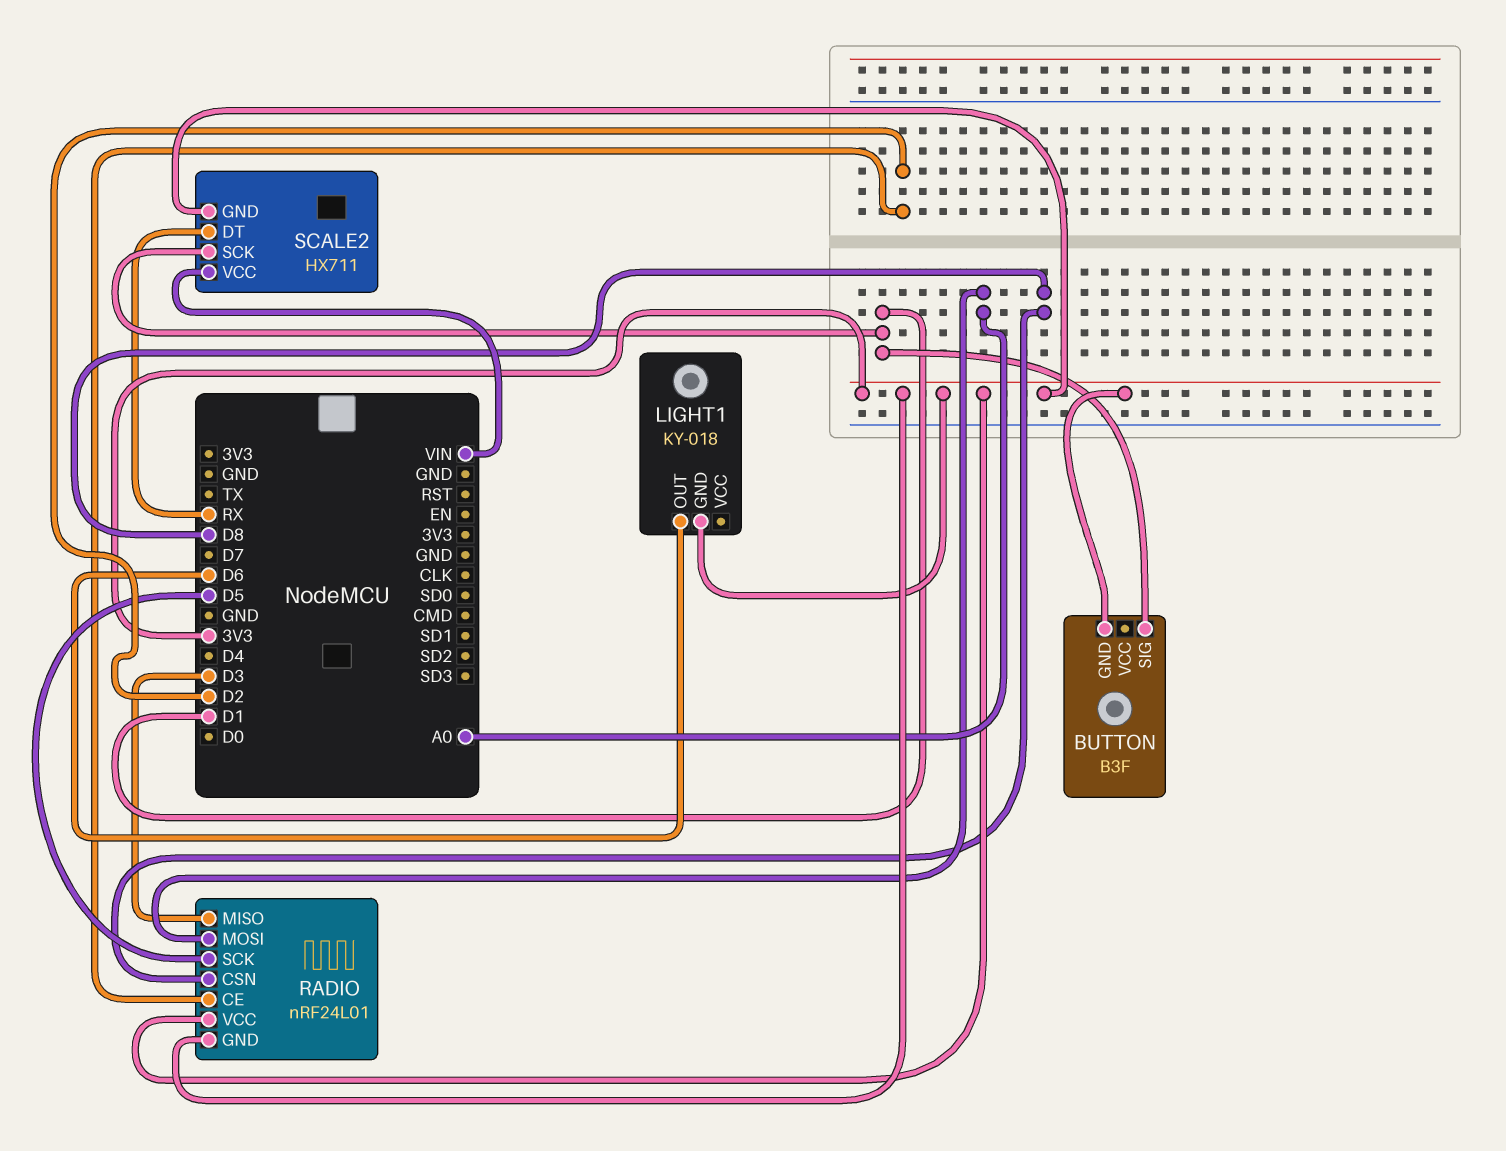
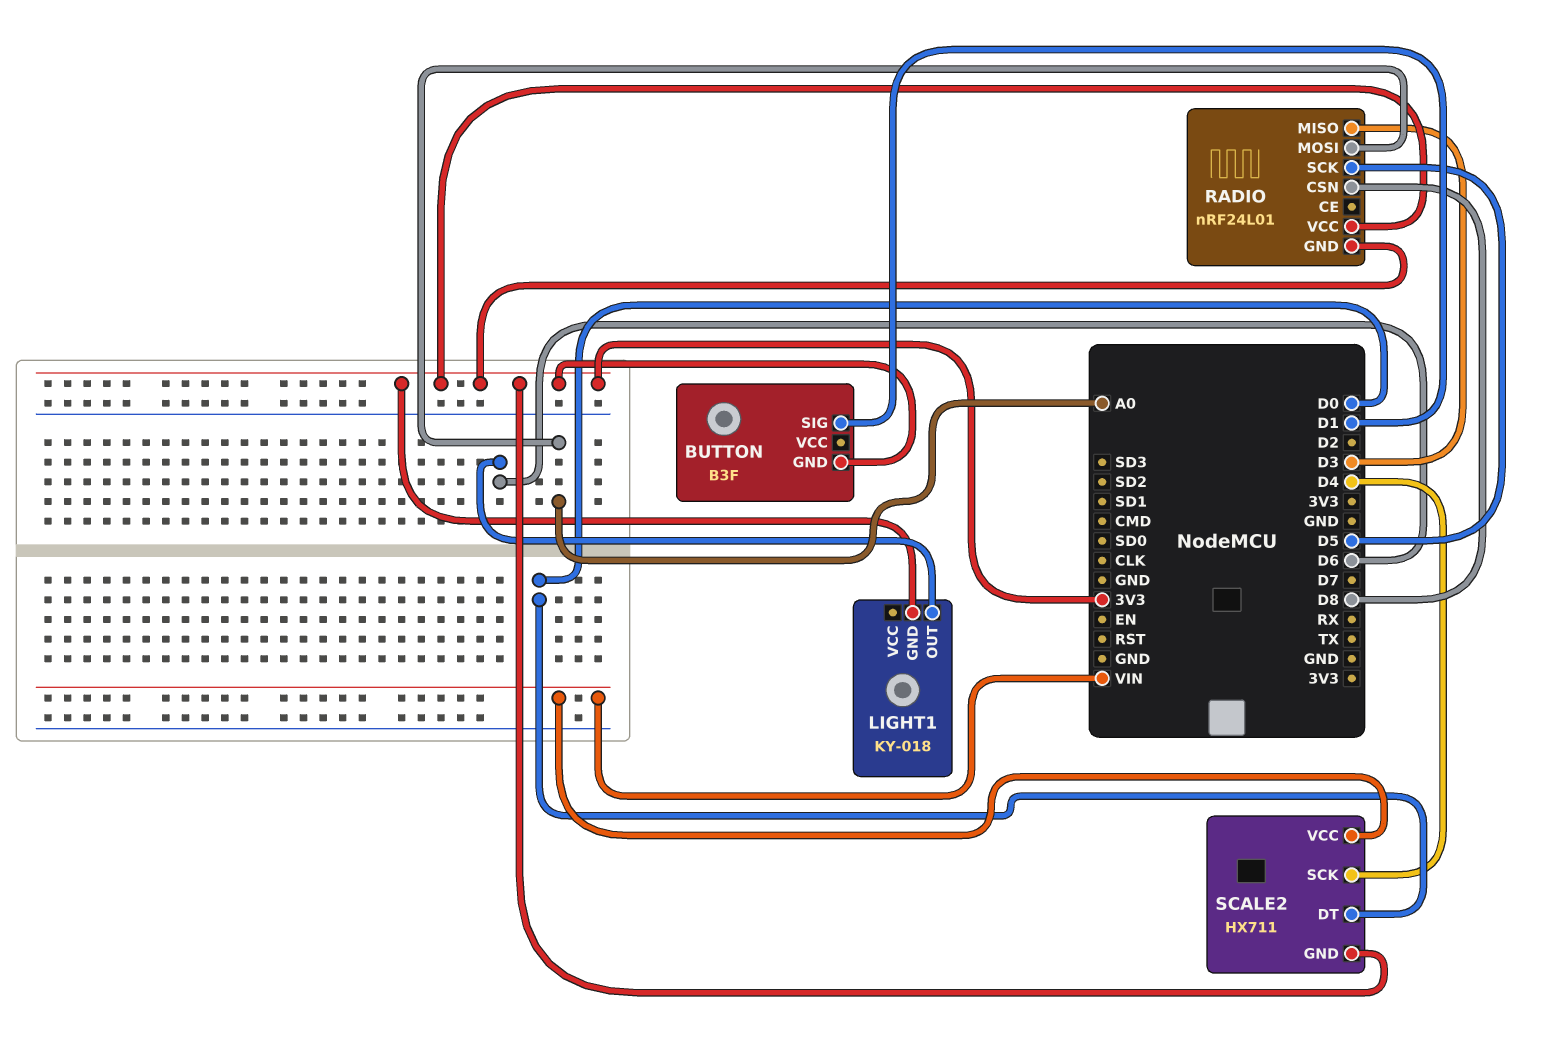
RADIO pin CE: D2 -> none
SCALE2 pin DT: RX -> D0
SCALE2 pin SCK: D1 -> D4

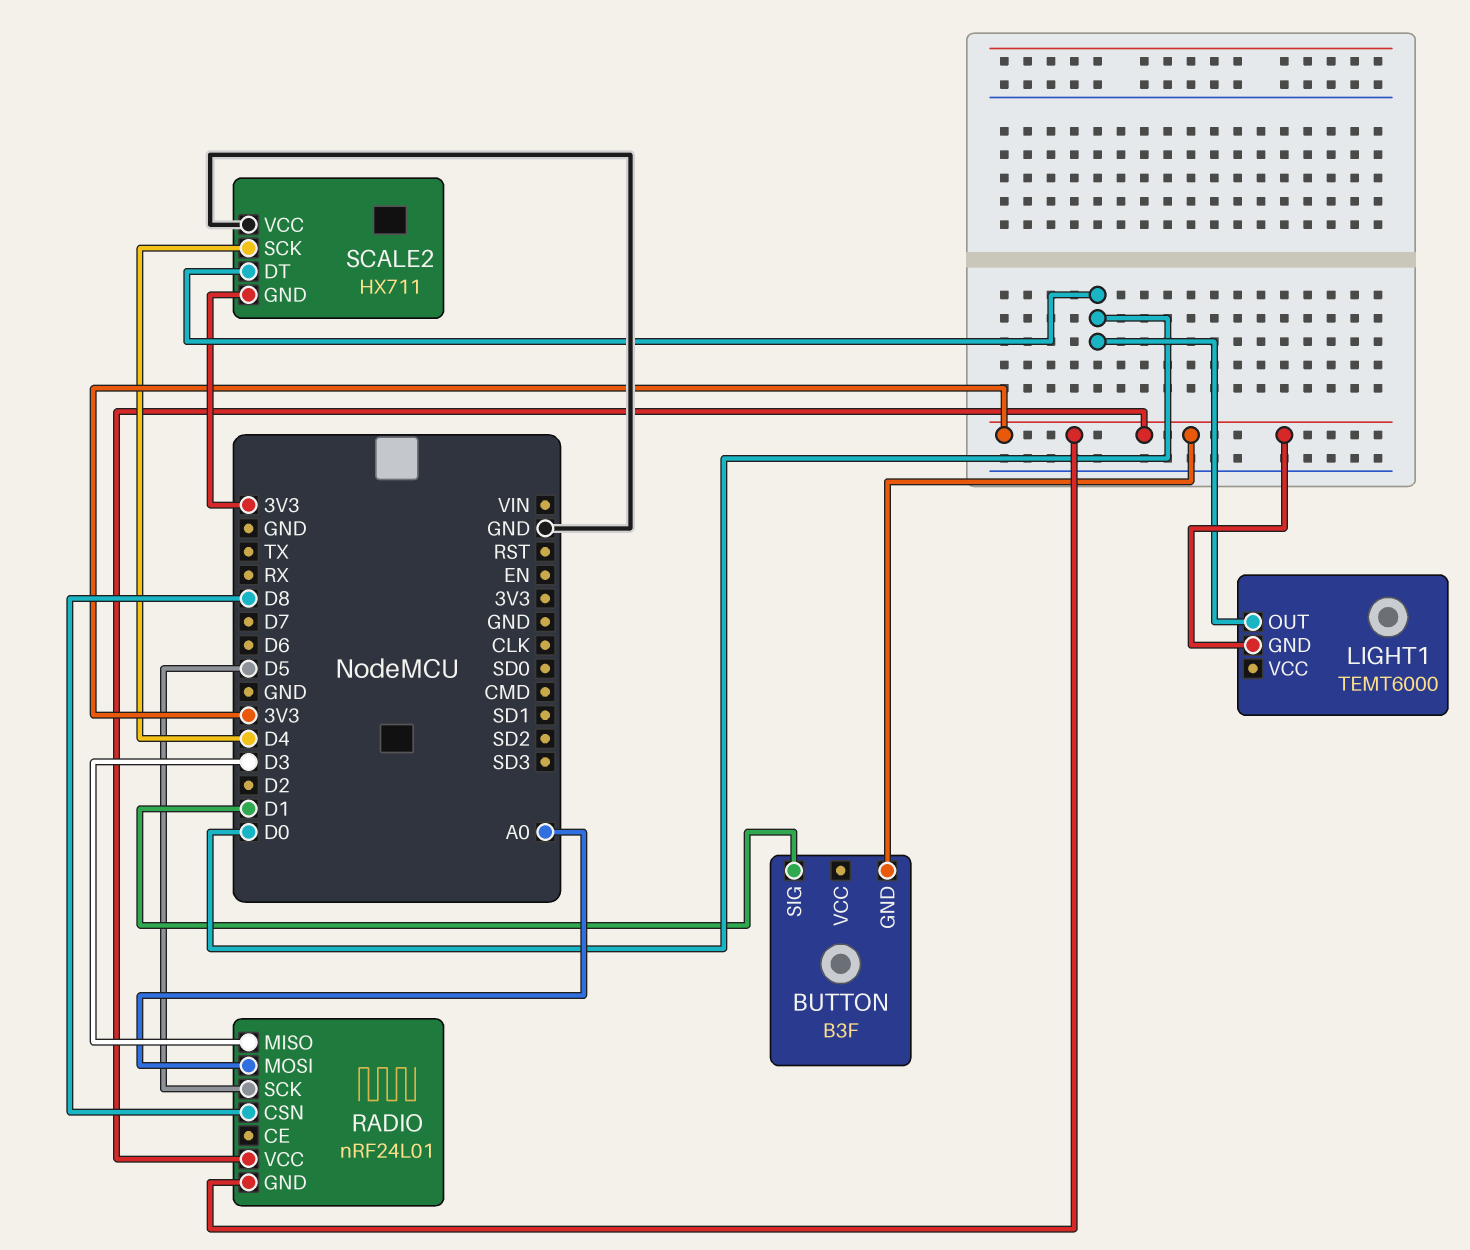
LIGHT1: KY-018 -> TEMT6000
LIGHT1 pin OUT: D6 -> D0
SCALE2 pin VCC: VIN -> GND

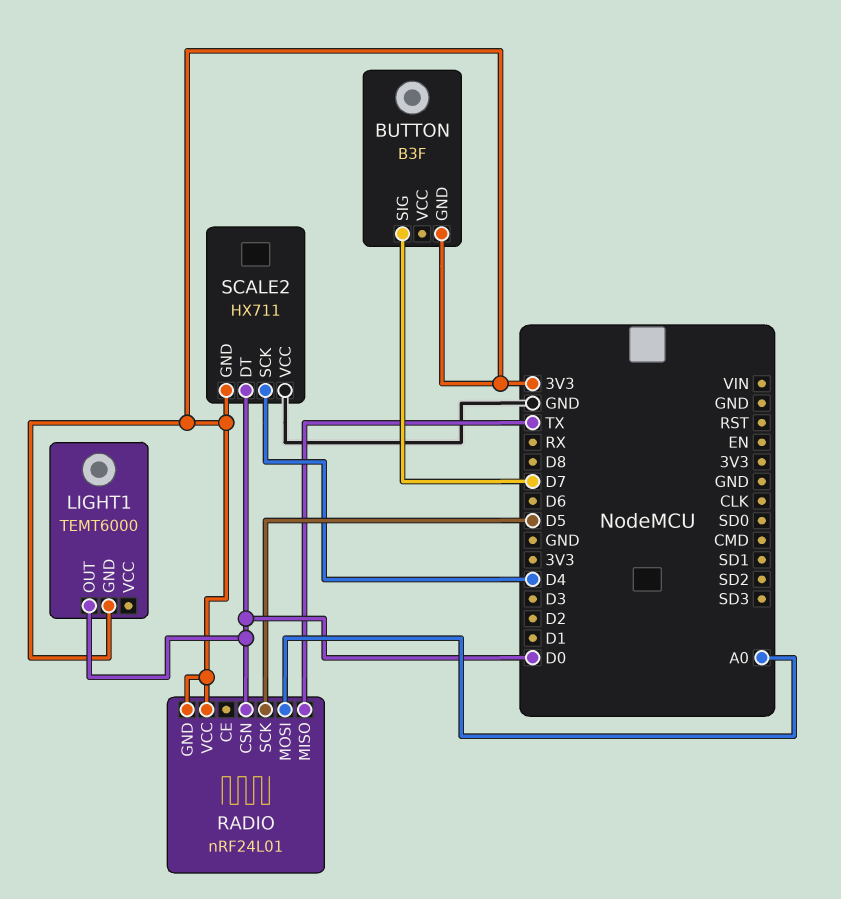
BUTTON pin SIG: D1 -> D7
RADIO pin CSN: D8 -> D0
RADIO pin MISO: D3 -> TX

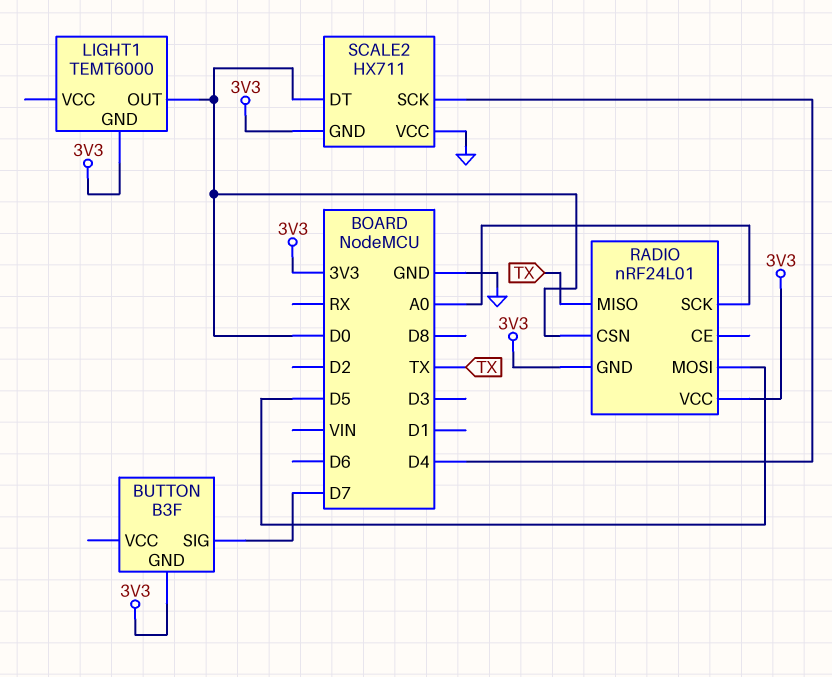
RADIO pin MOSI: A0 -> D5
RADIO pin SCK: D5 -> A0

